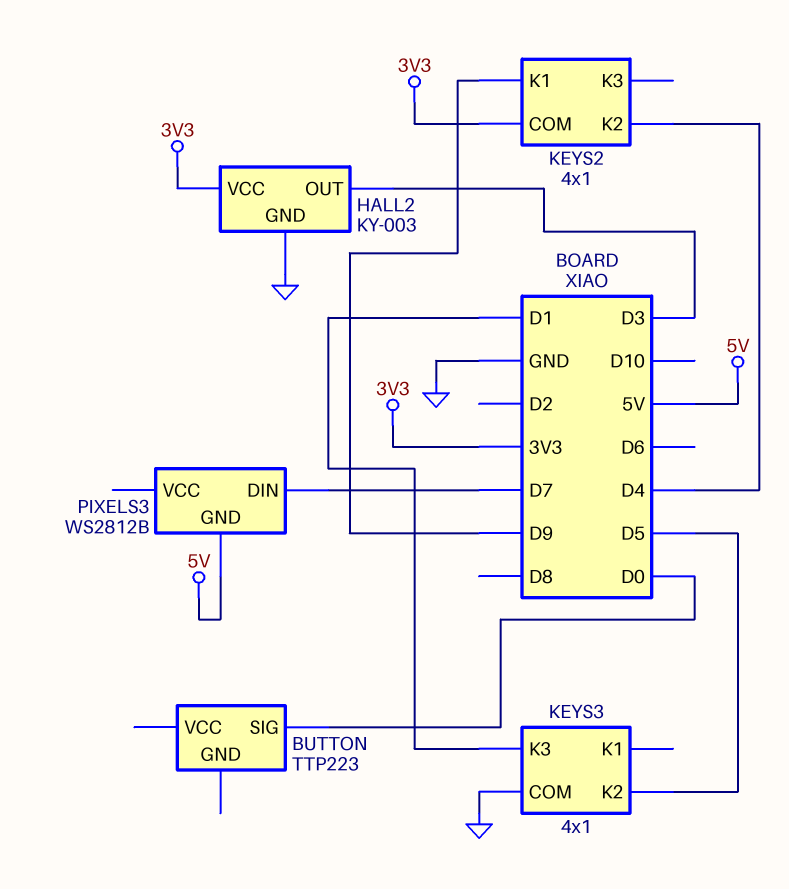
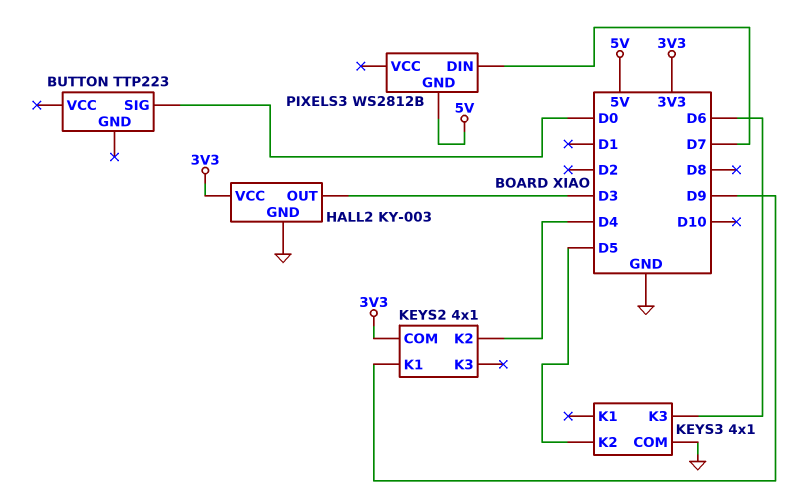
KEYS3 pin K3: D1 -> D6

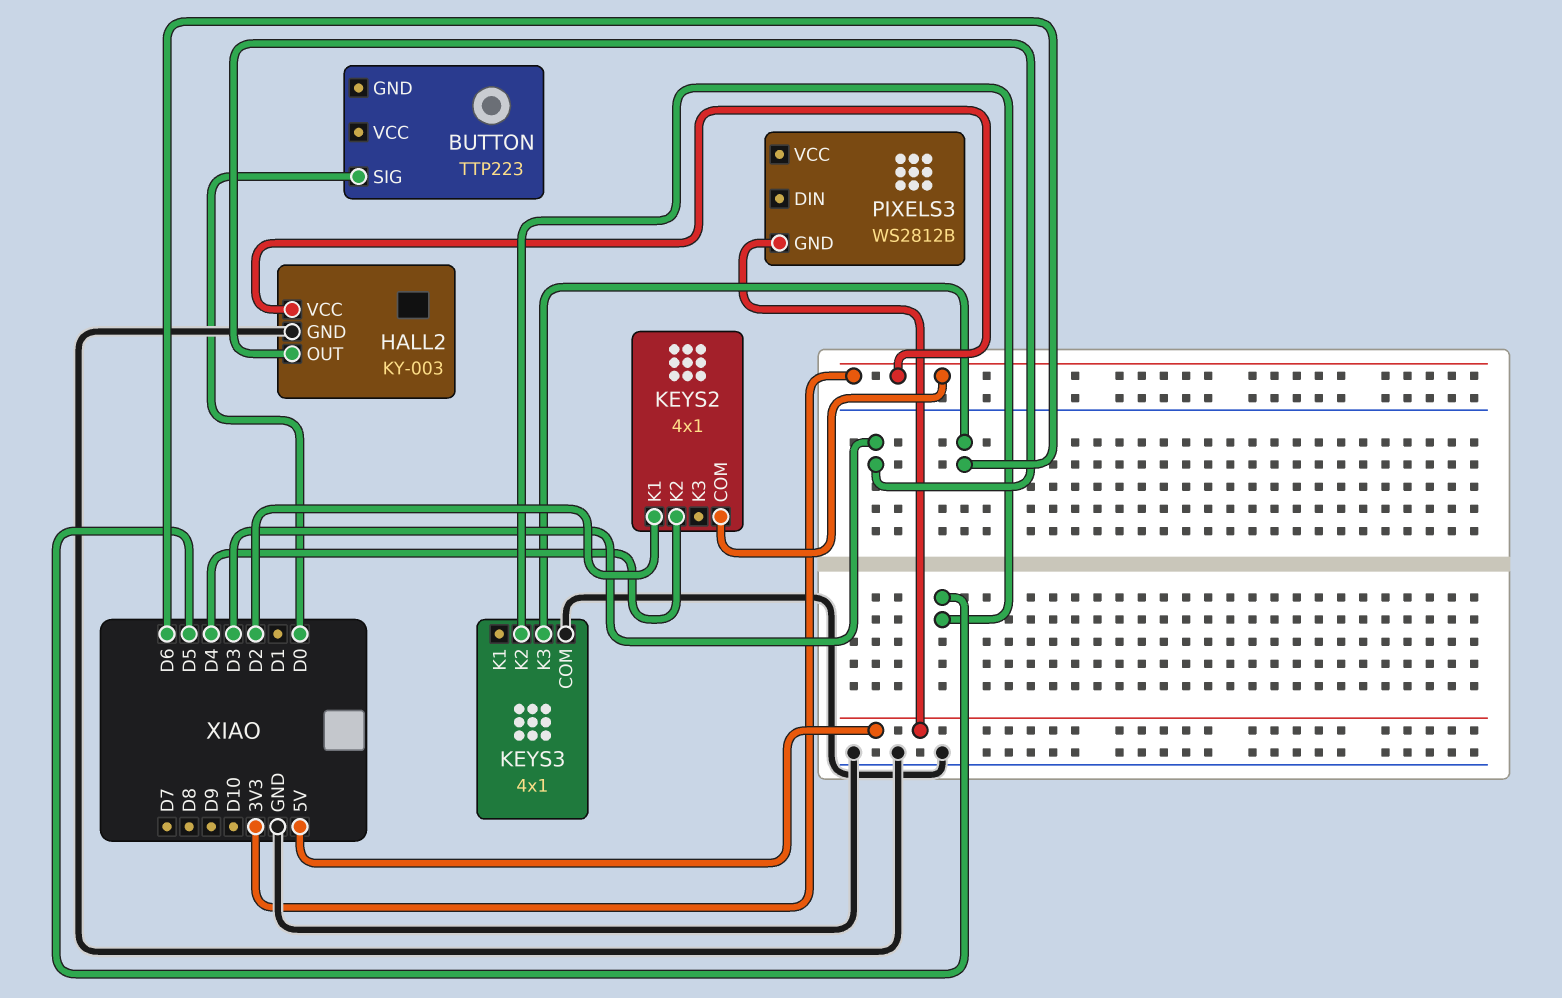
KEYS2 pin K1: D9 -> D2
PIXELS3 pin DIN: D7 -> none

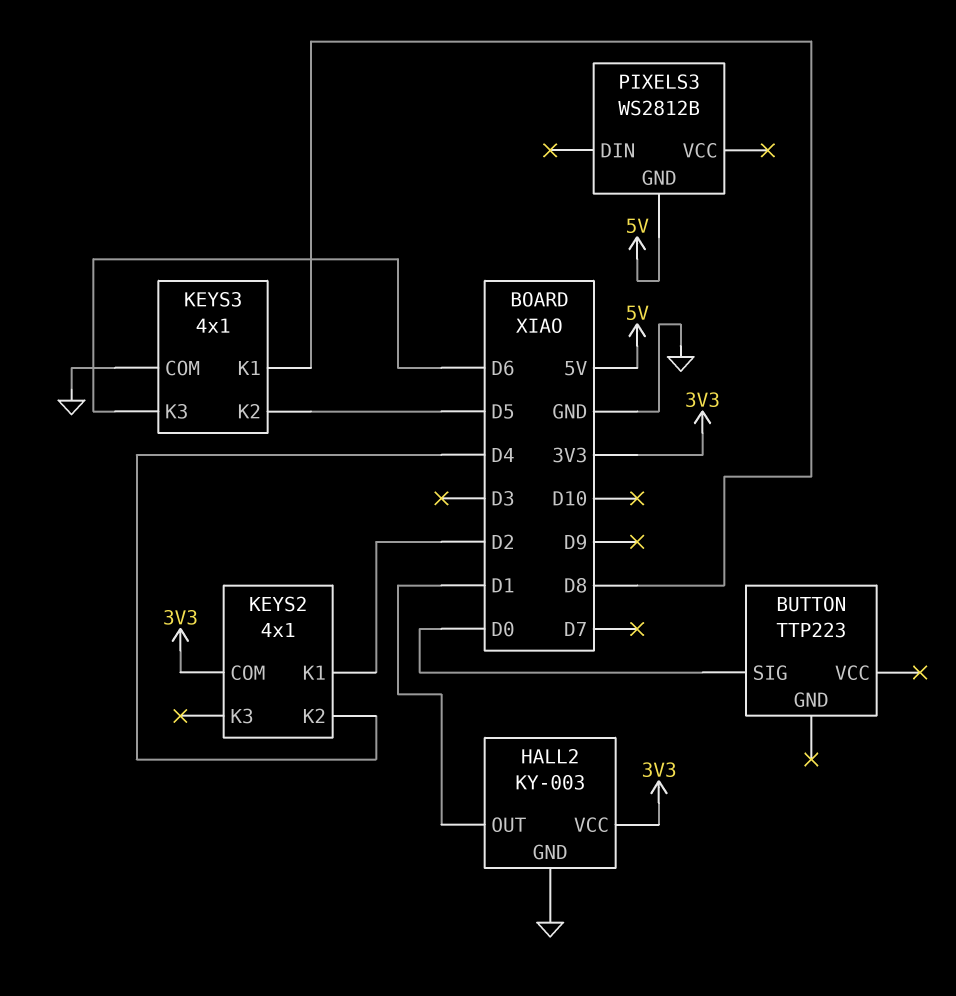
HALL2 pin OUT: D3 -> D1
KEYS3 pin K1: none -> D8

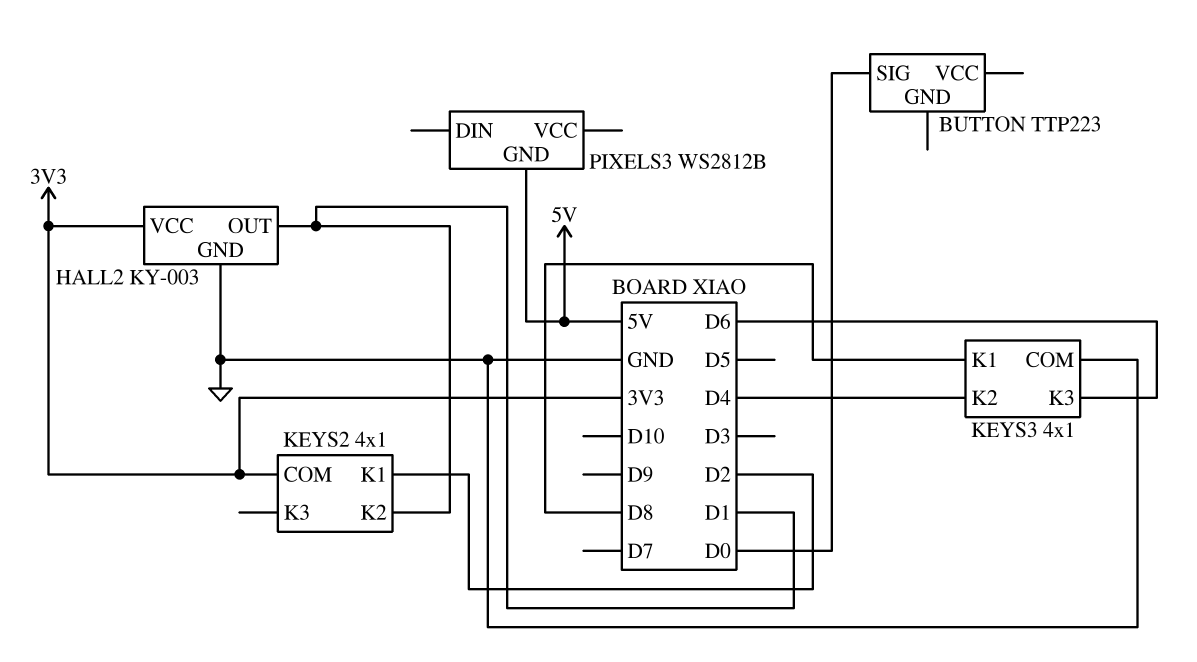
KEYS2 pin K2: D4 -> D1
KEYS3 pin K2: D5 -> D4

